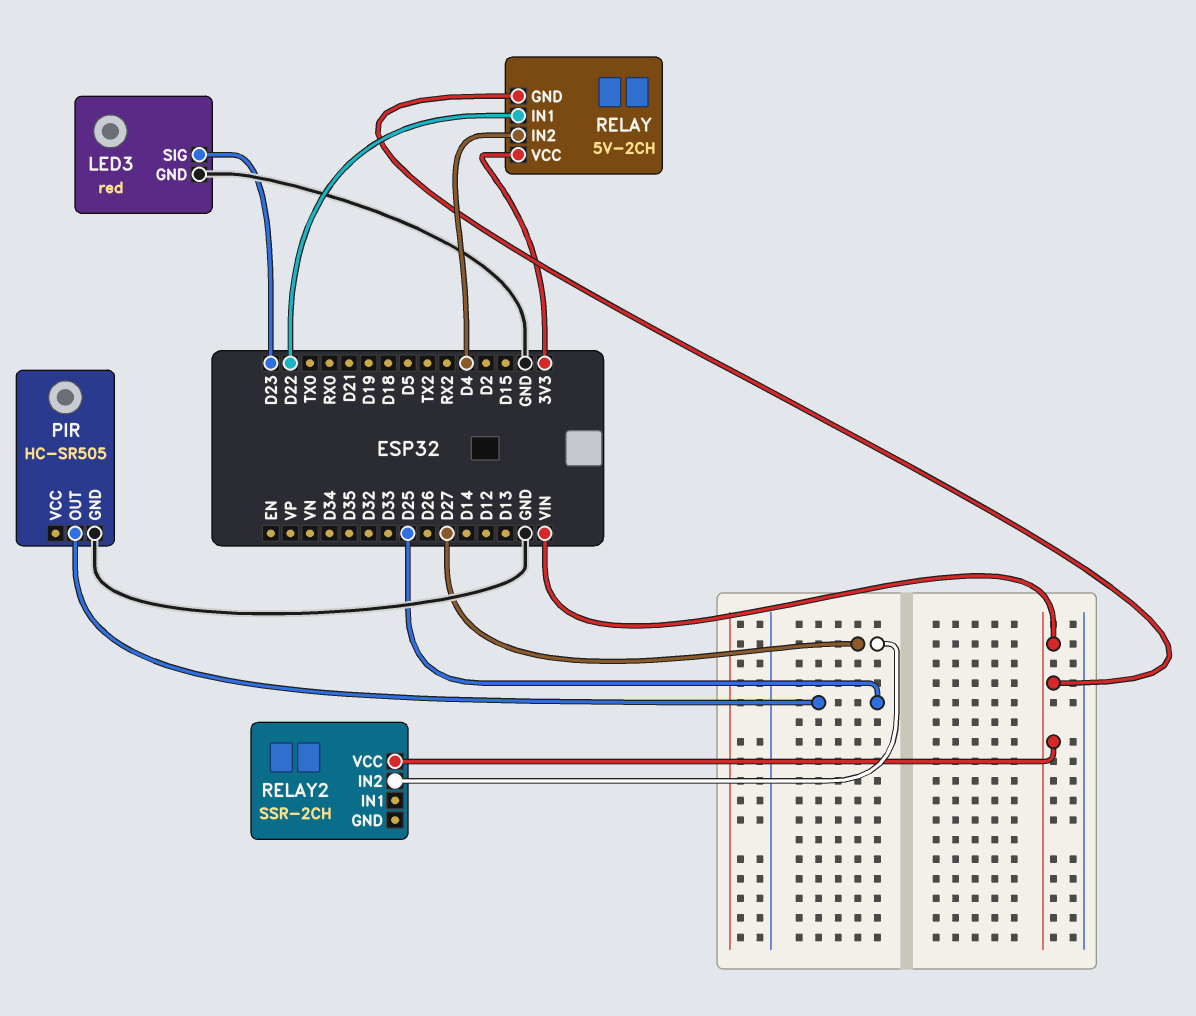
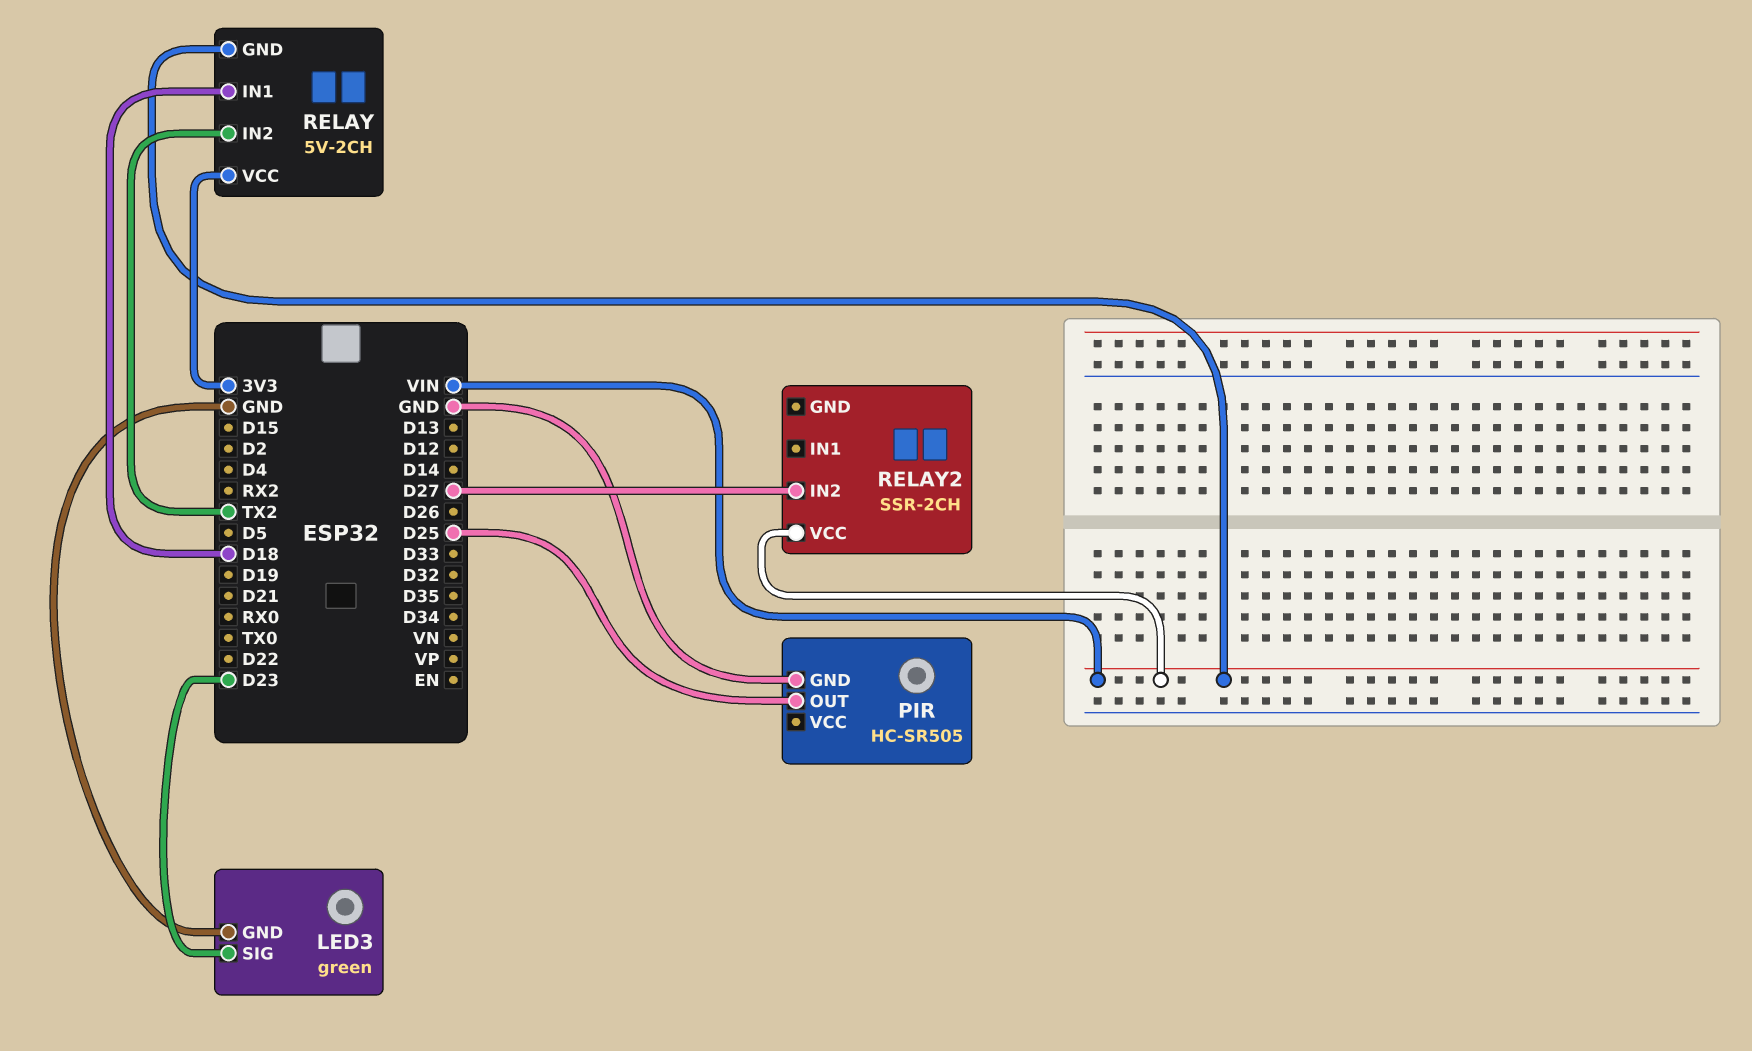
LED3: red -> green
RELAY pin IN1: D22 -> D18
RELAY pin IN2: D4 -> TX2

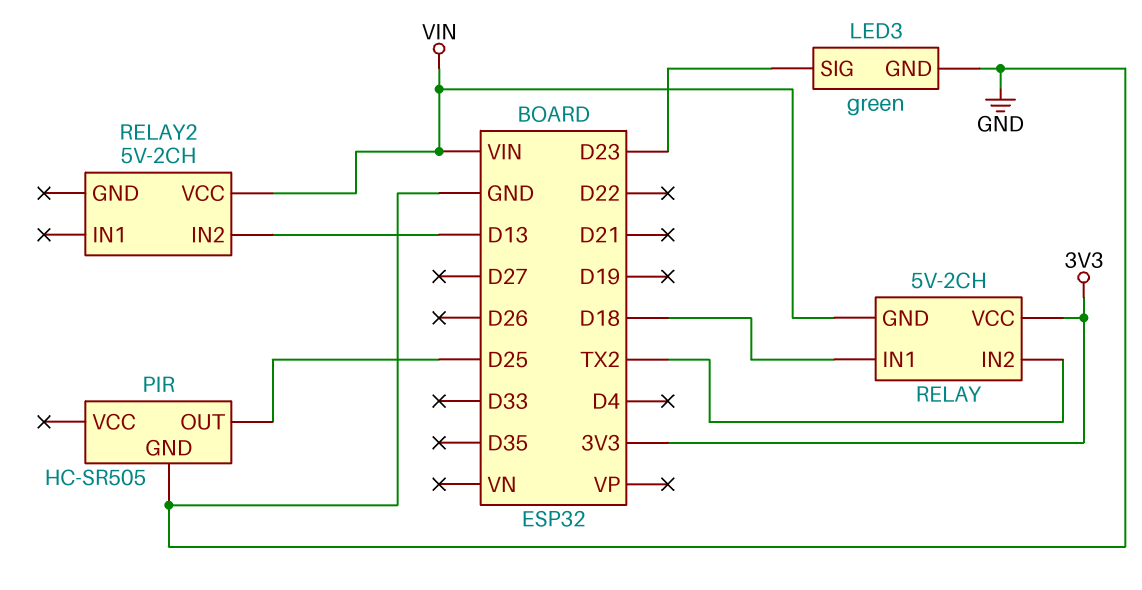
RELAY2: SSR-2CH -> 5V-2CH
RELAY2 pin IN2: D27 -> D13

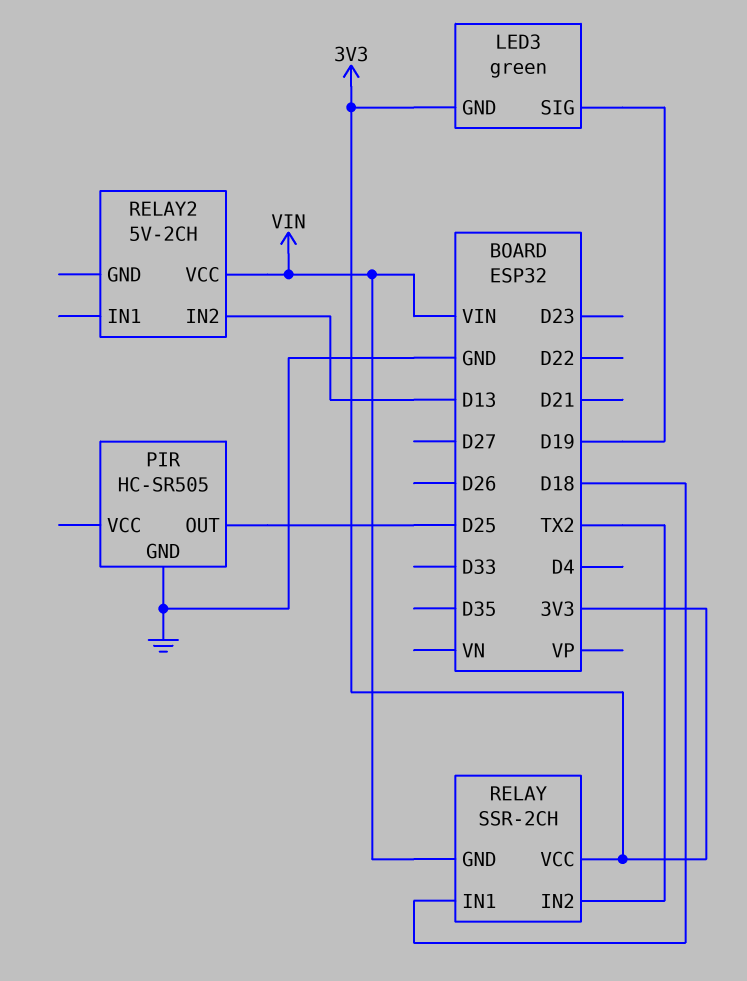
LED3 pin GND: GND -> 3V3
LED3 pin SIG: D23 -> D19
RELAY: 5V-2CH -> SSR-2CH

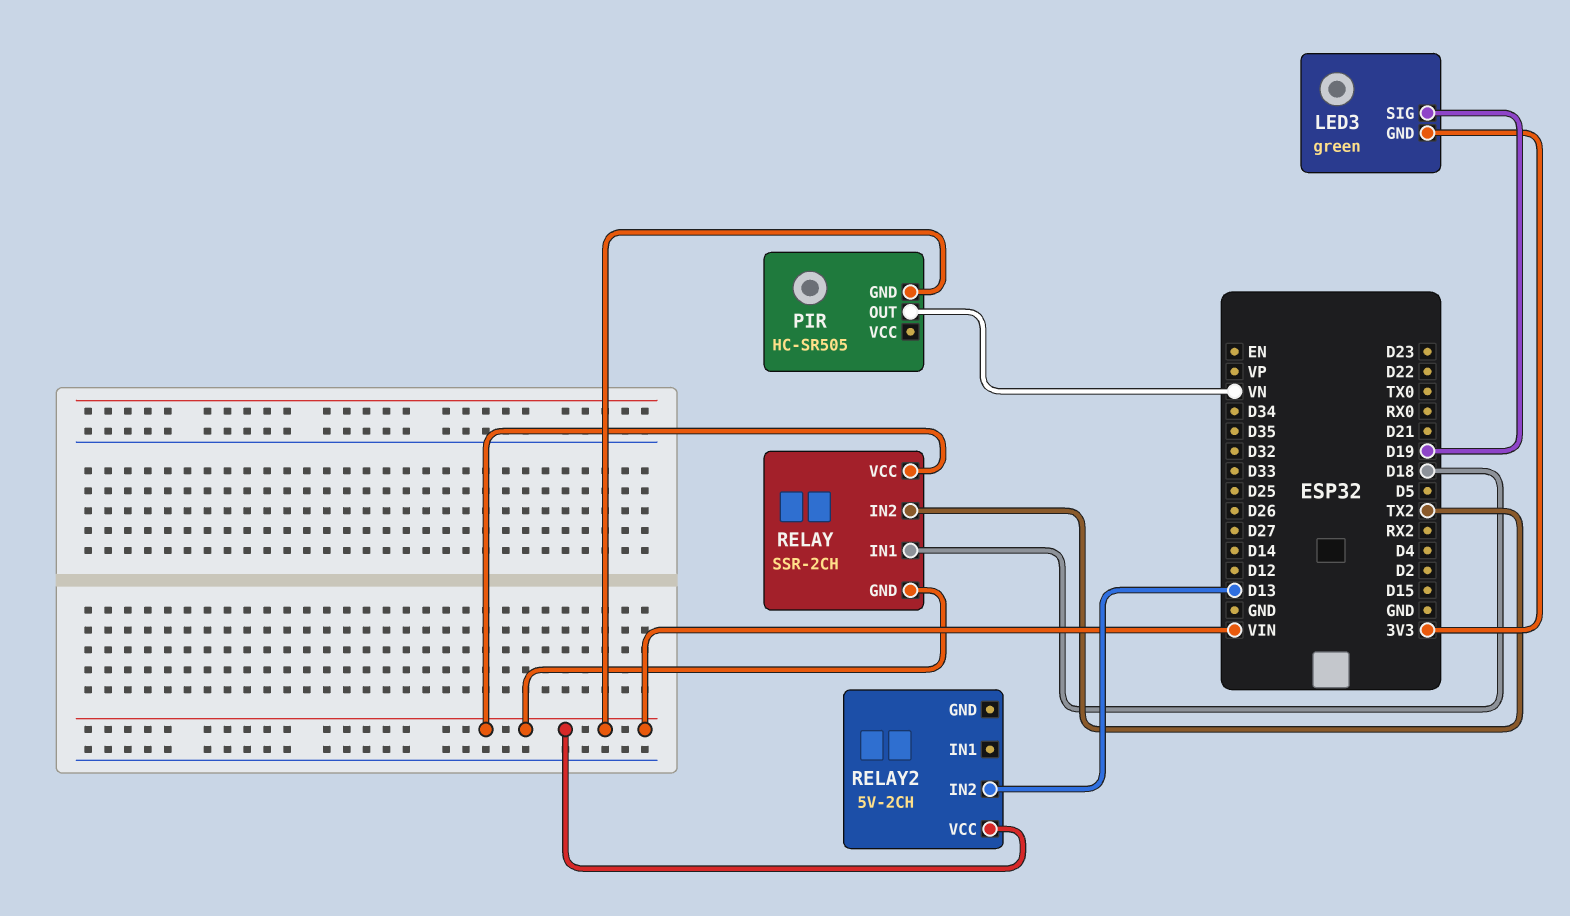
PIR pin GND: GND -> VIN
PIR pin OUT: D25 -> VN
RELAY pin VCC: 3V3 -> VIN

